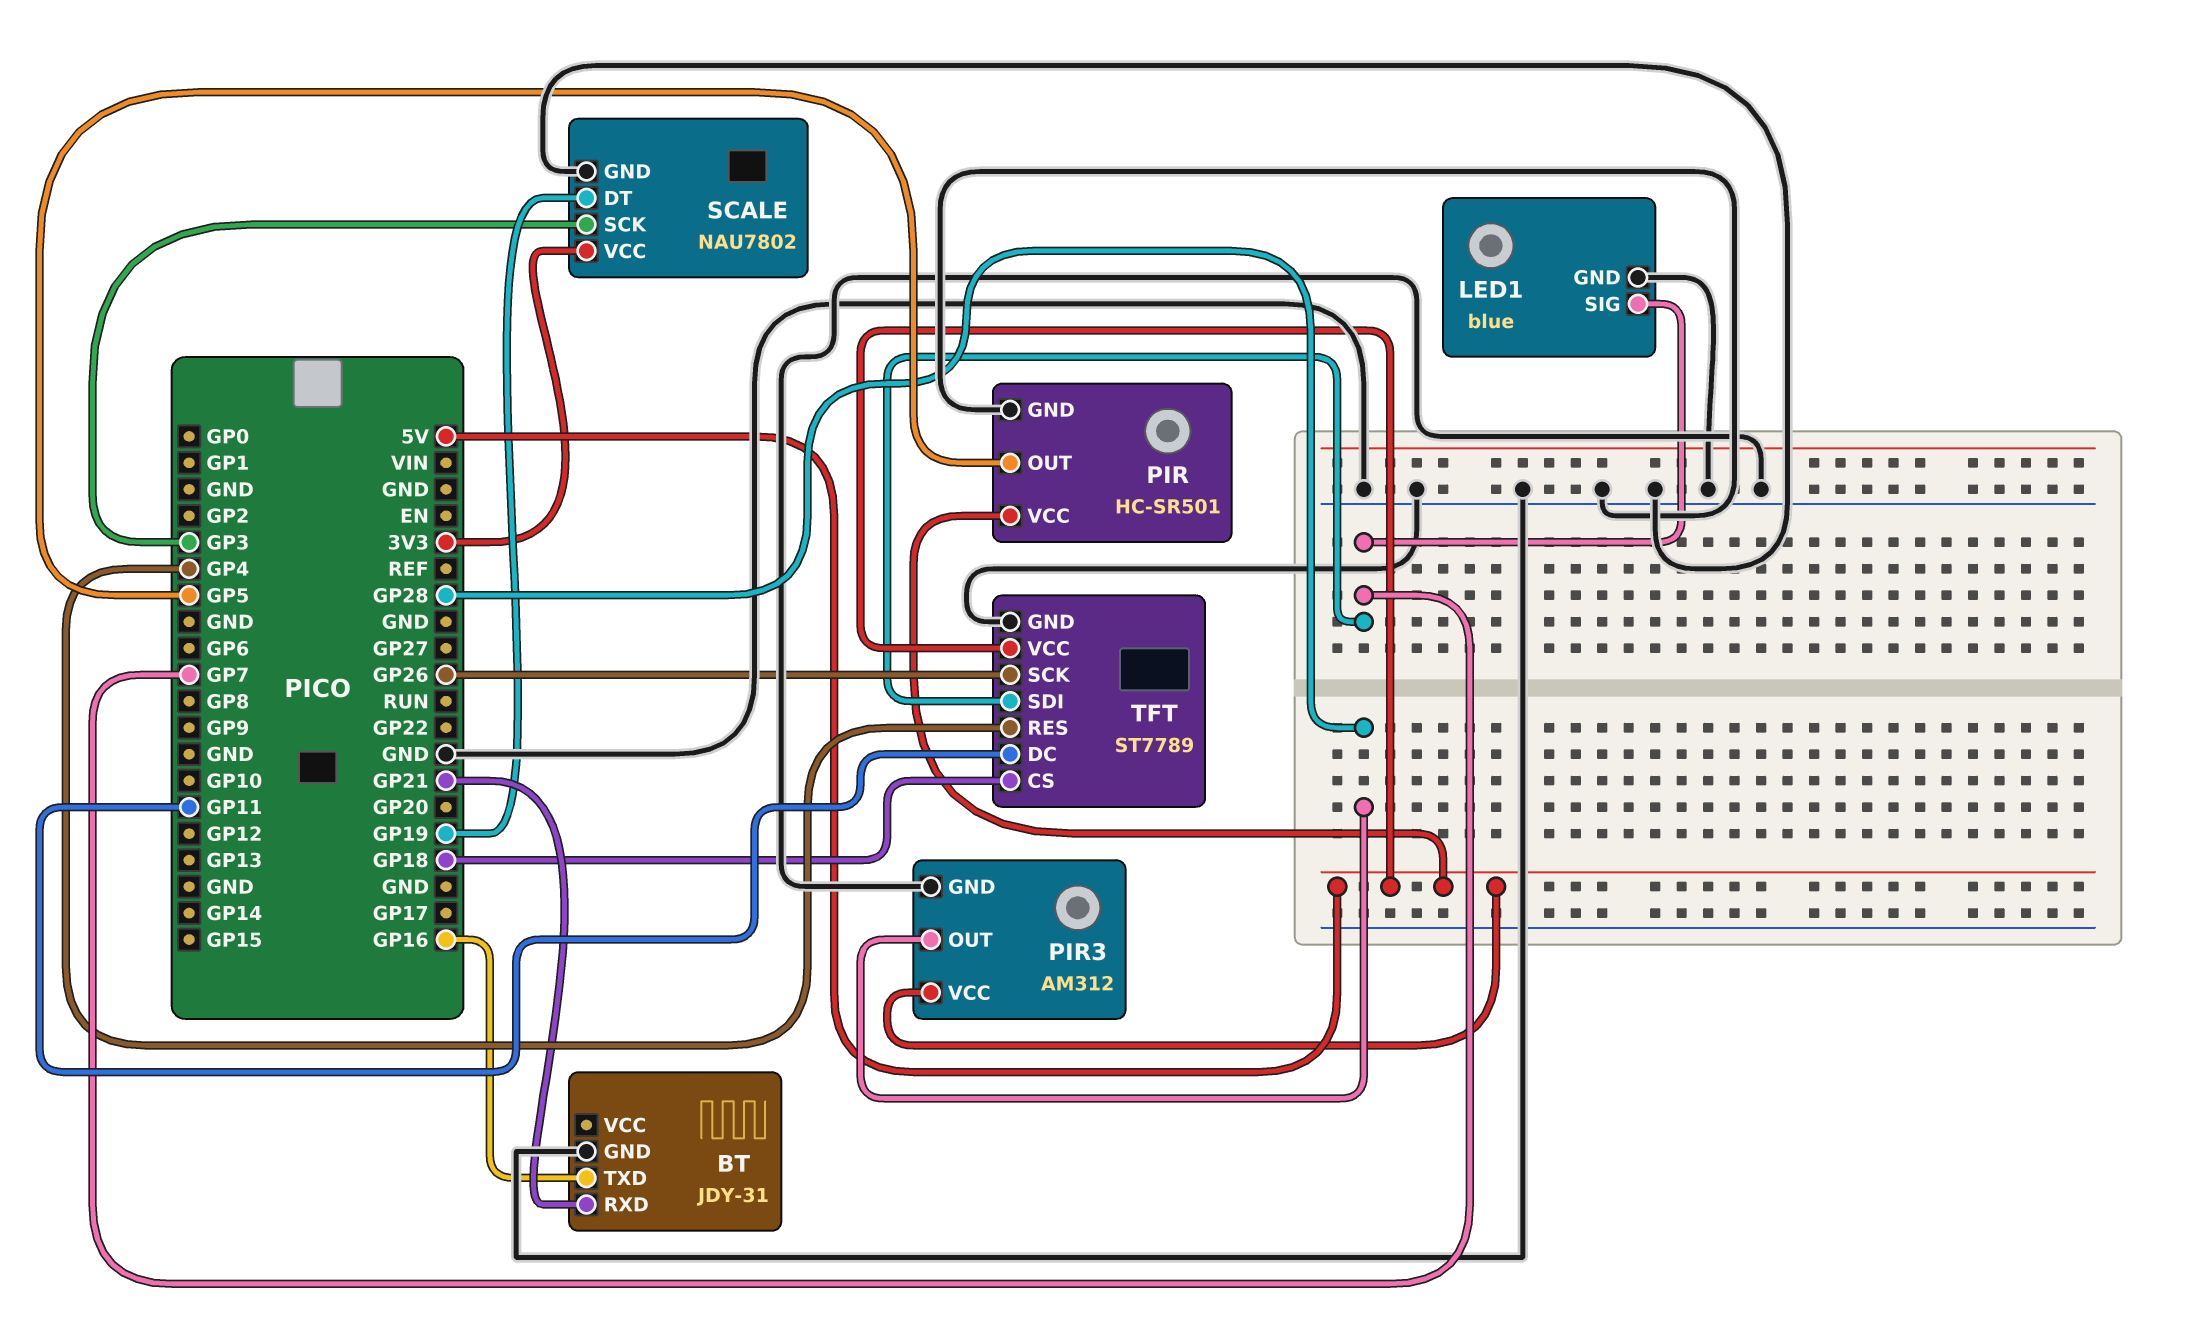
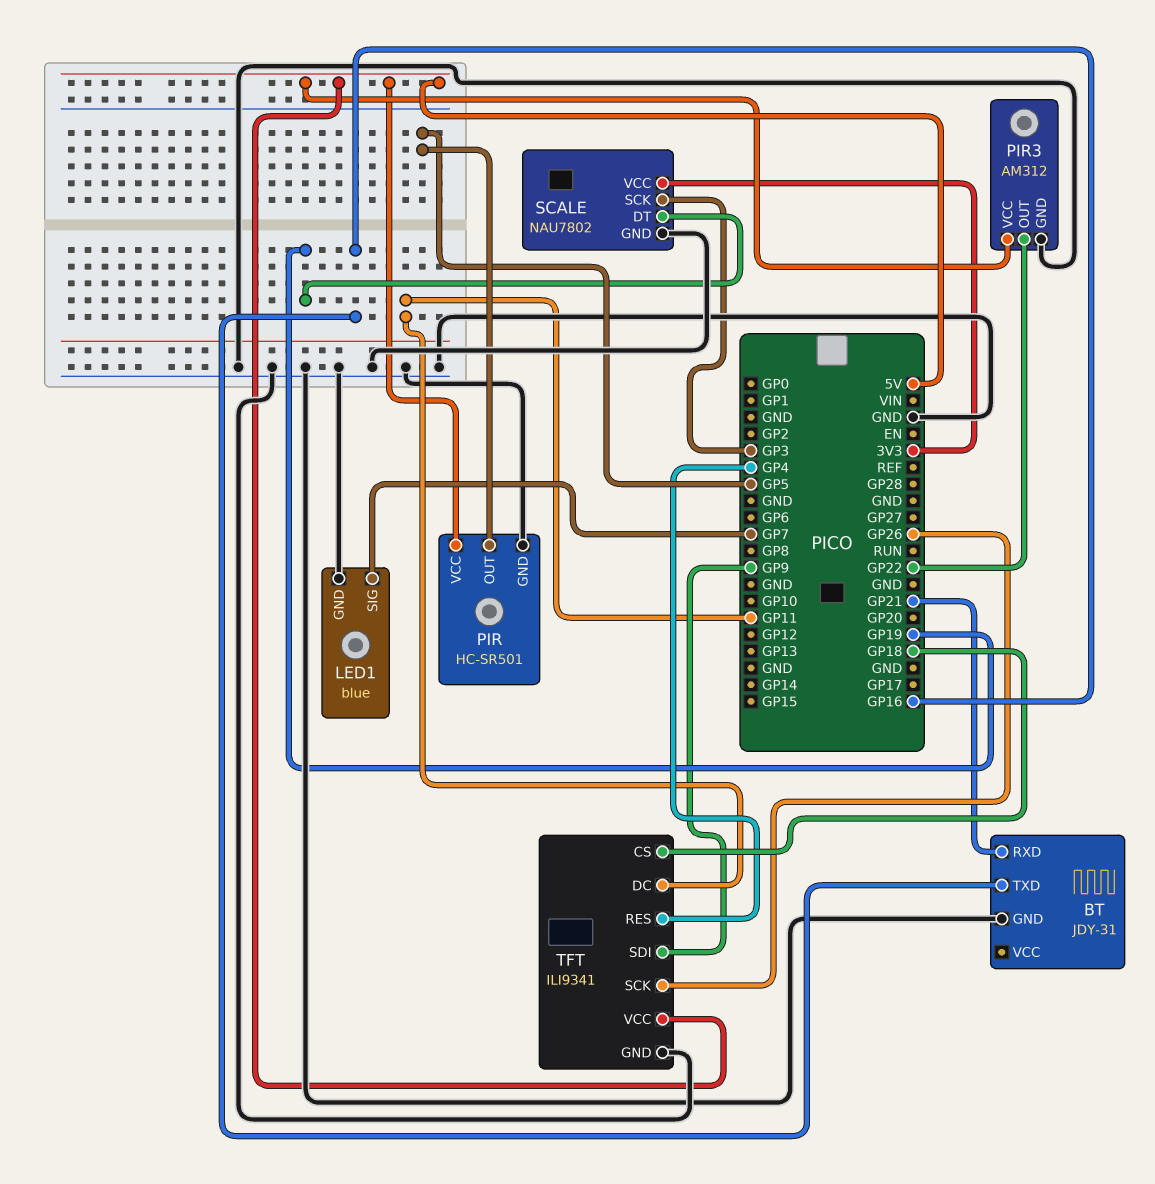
PIR3 pin OUT: GP28 -> GP22
TFT: ST7789 -> ILI9341
TFT pin SDI: GP7 -> GP9

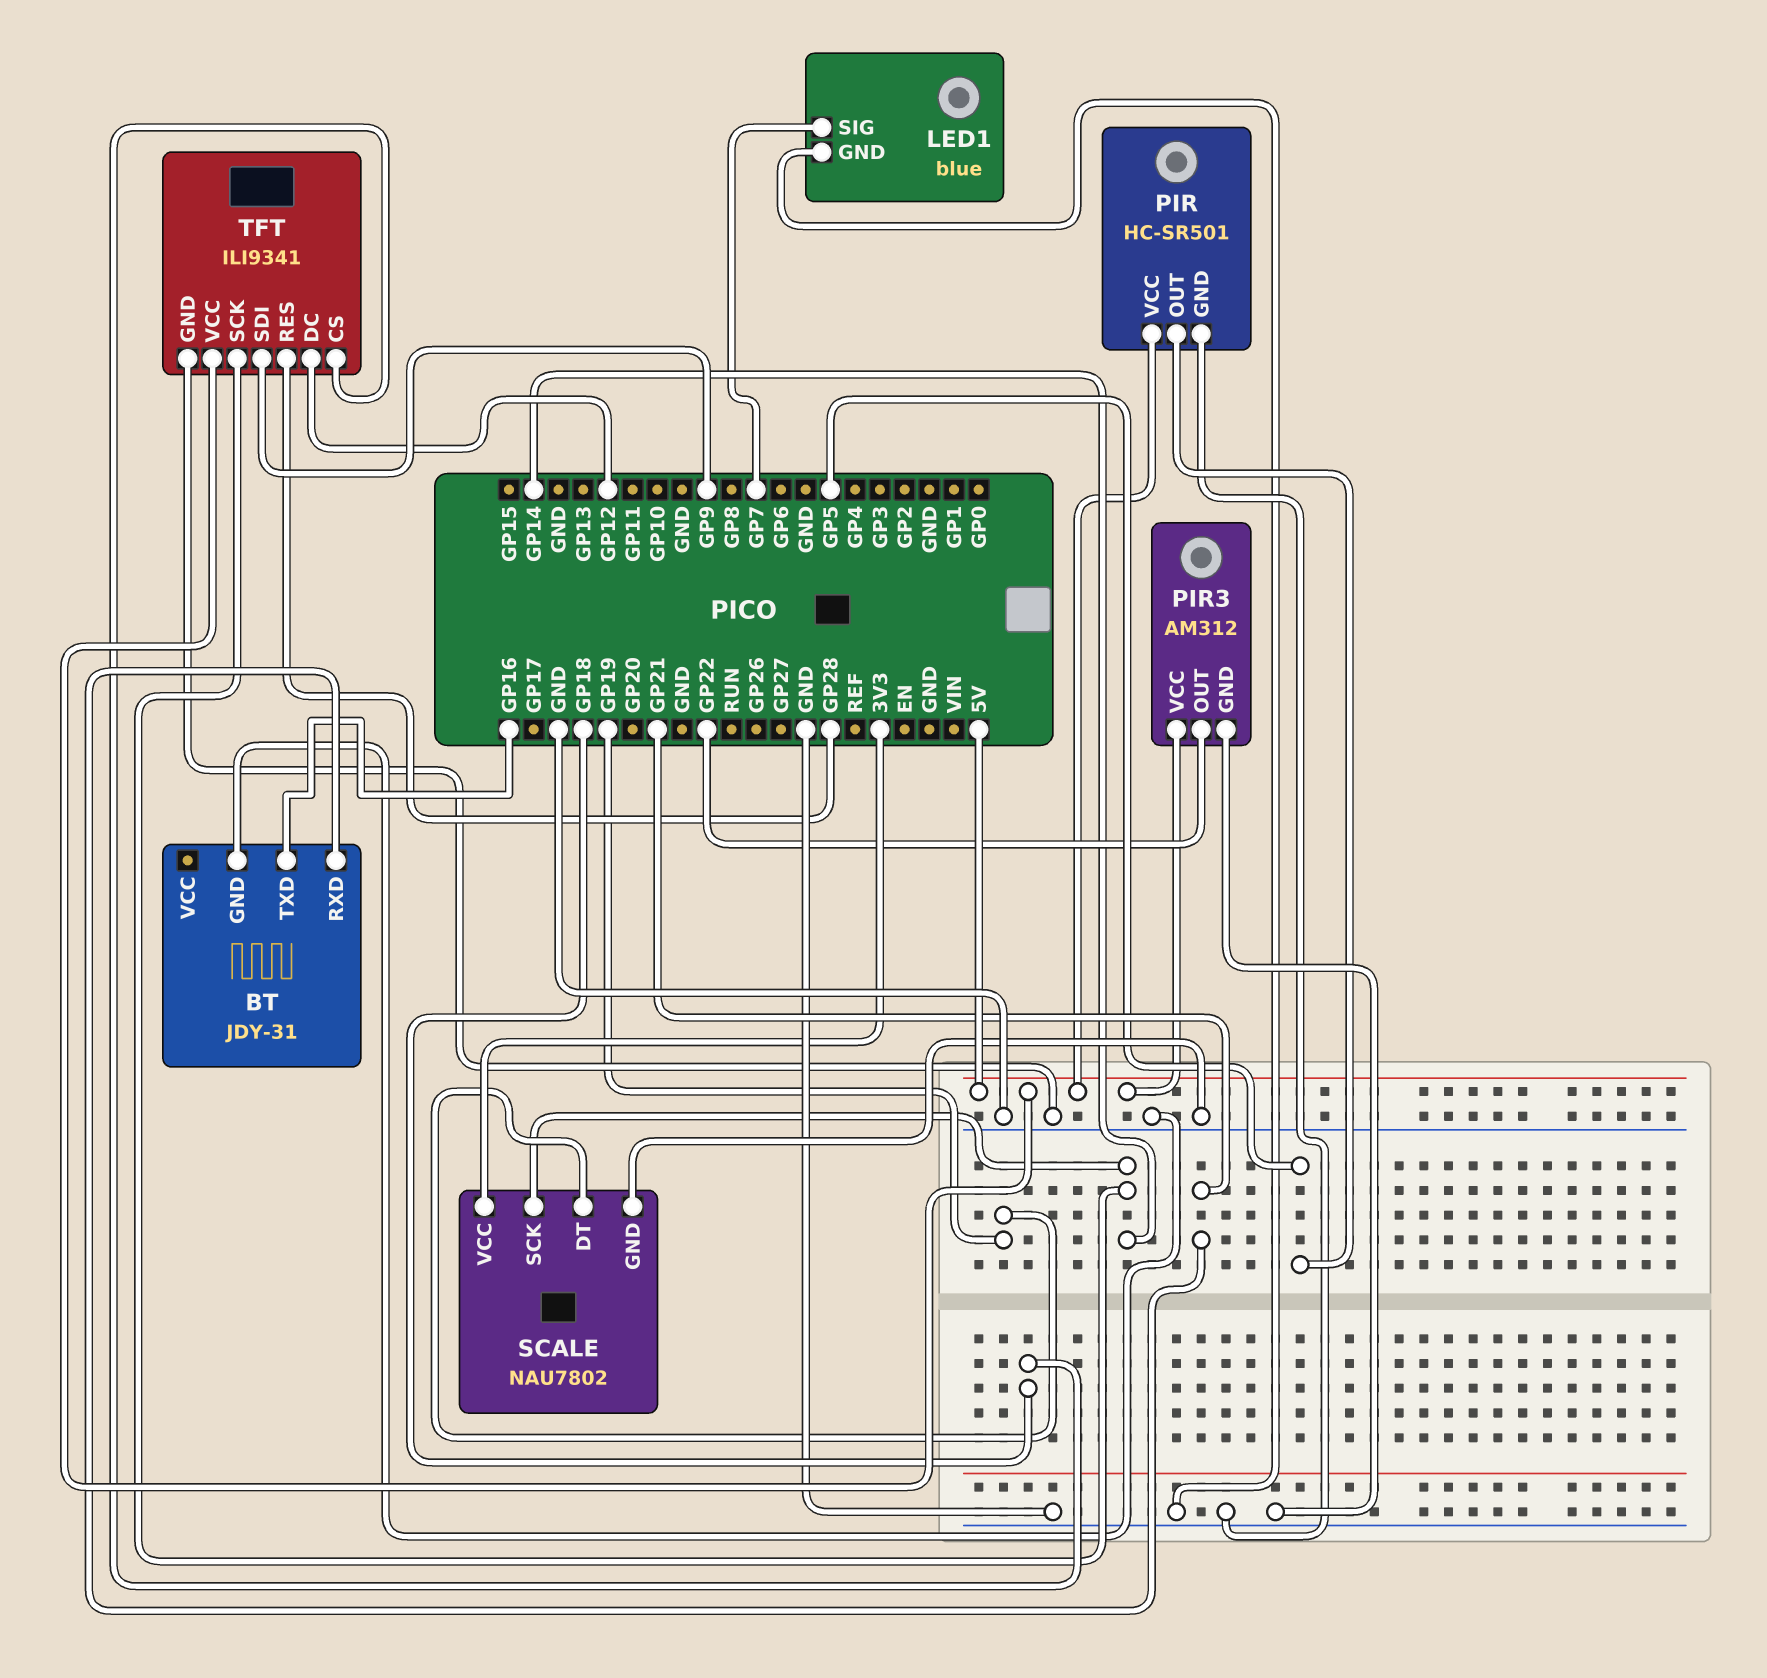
SCALE pin SCK: GP3 -> GP14
TFT pin DC: GP11 -> GP12
TFT pin RES: GP4 -> GP28
TFT pin SCK: GP26 -> GP14

